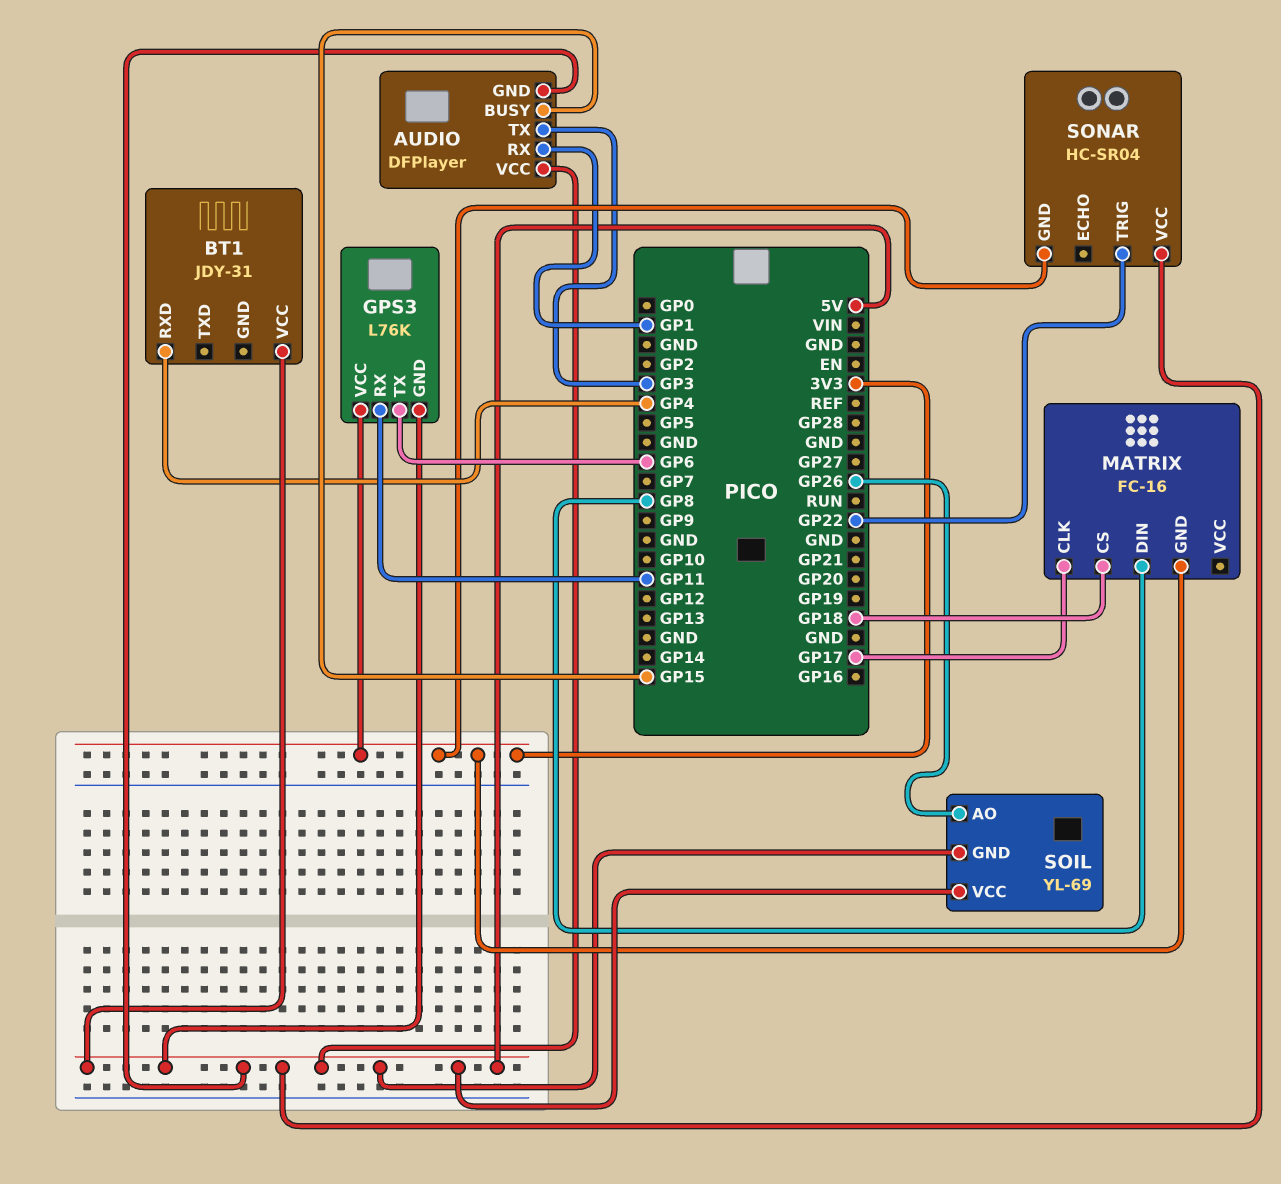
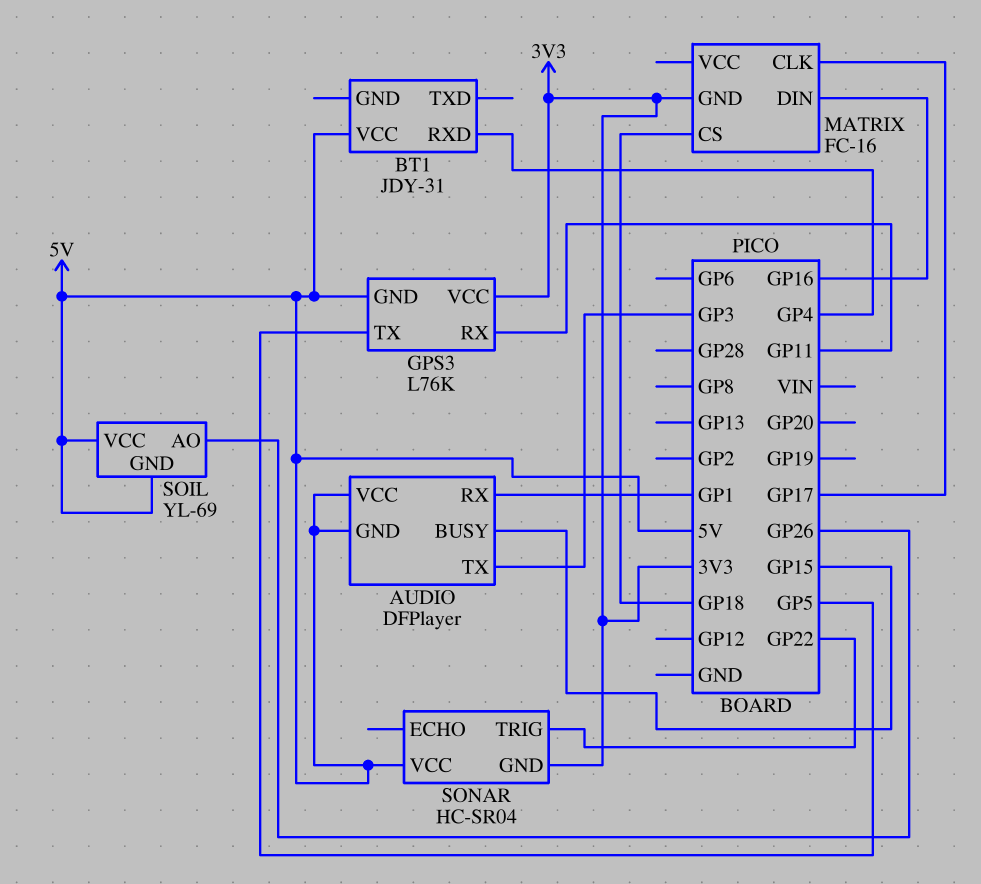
GPS3 pin TX: GP6 -> GP5
MATRIX pin DIN: GP8 -> GP16

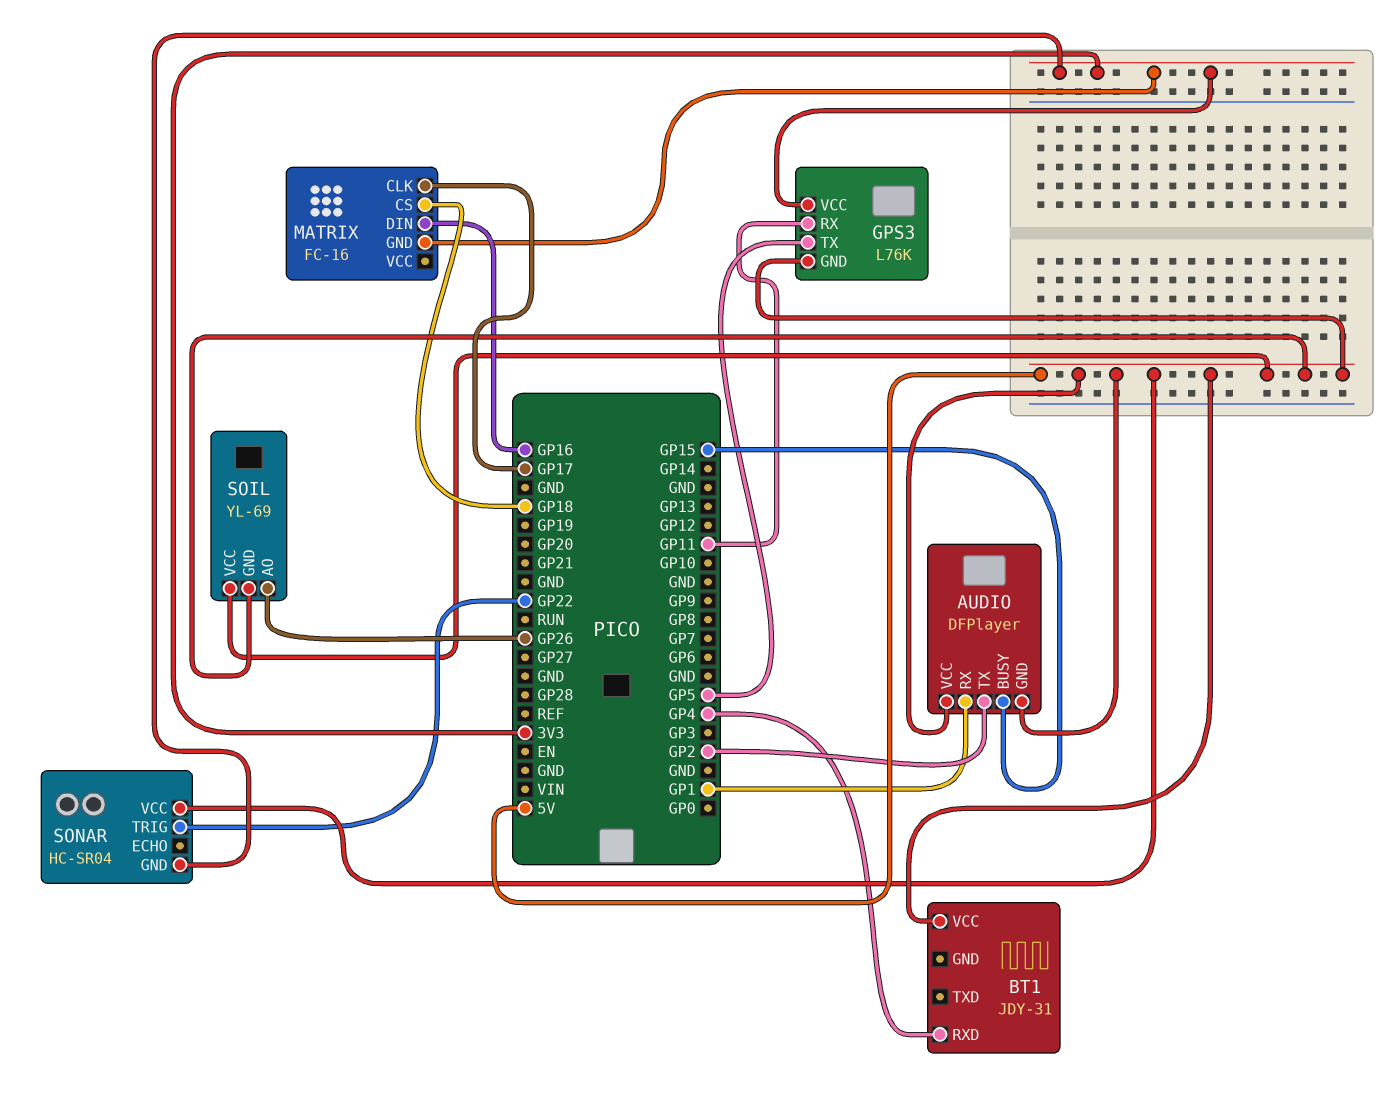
AUDIO pin TX: GP3 -> GP2

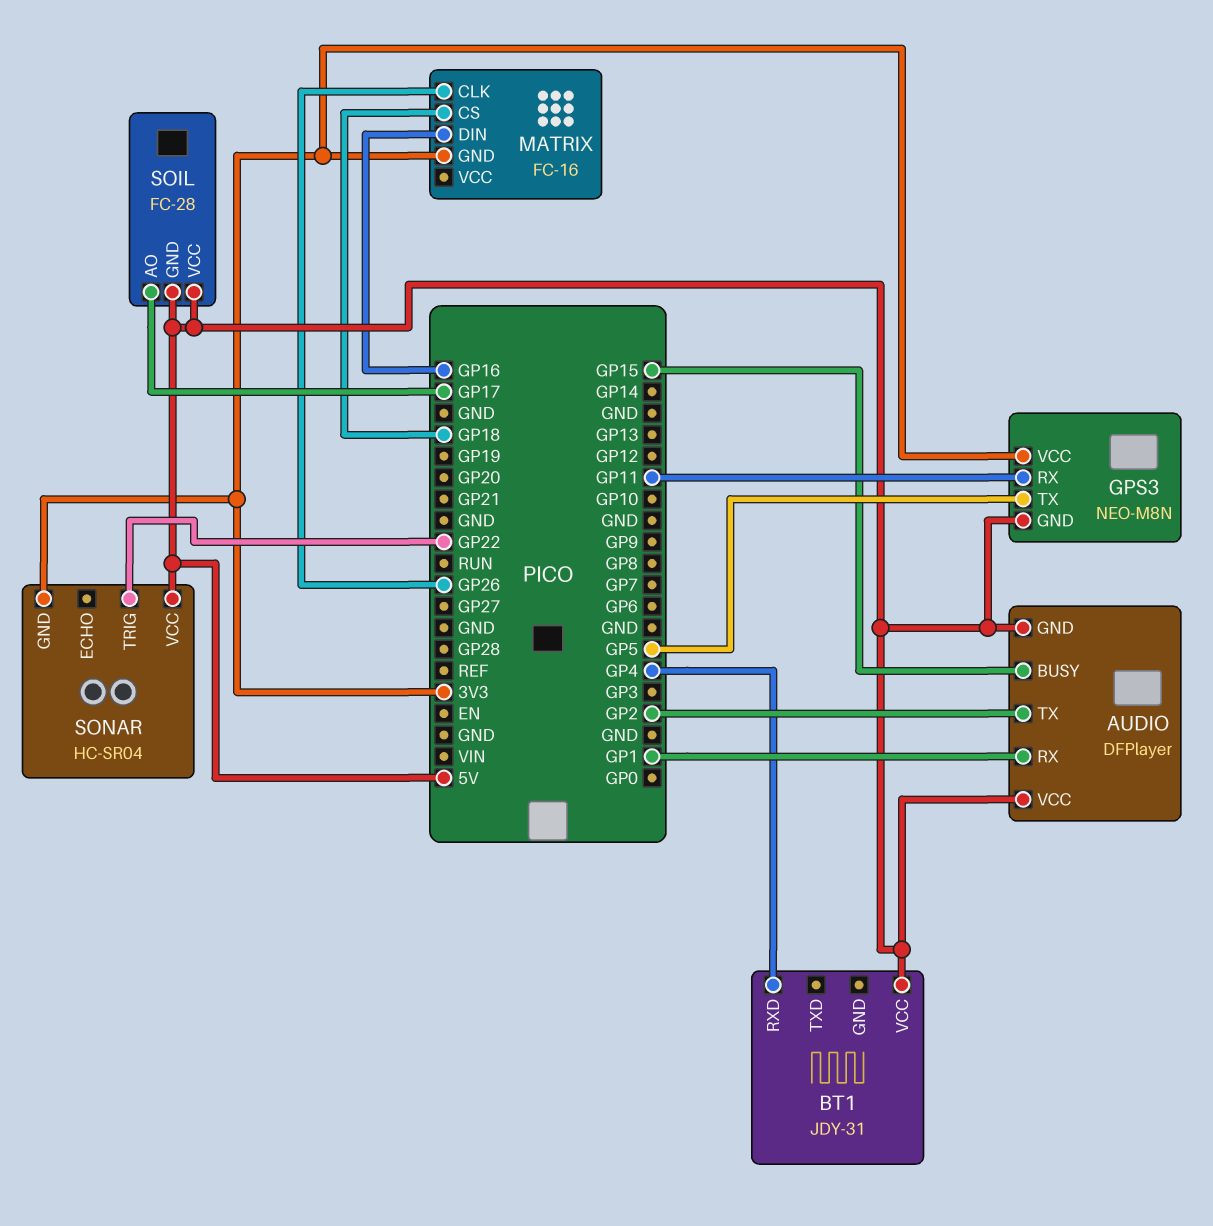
GPS3: L76K -> NEO-M8N
MATRIX pin CLK: GP17 -> GP26
SOIL: YL-69 -> FC-28
SOIL pin AO: GP26 -> GP17

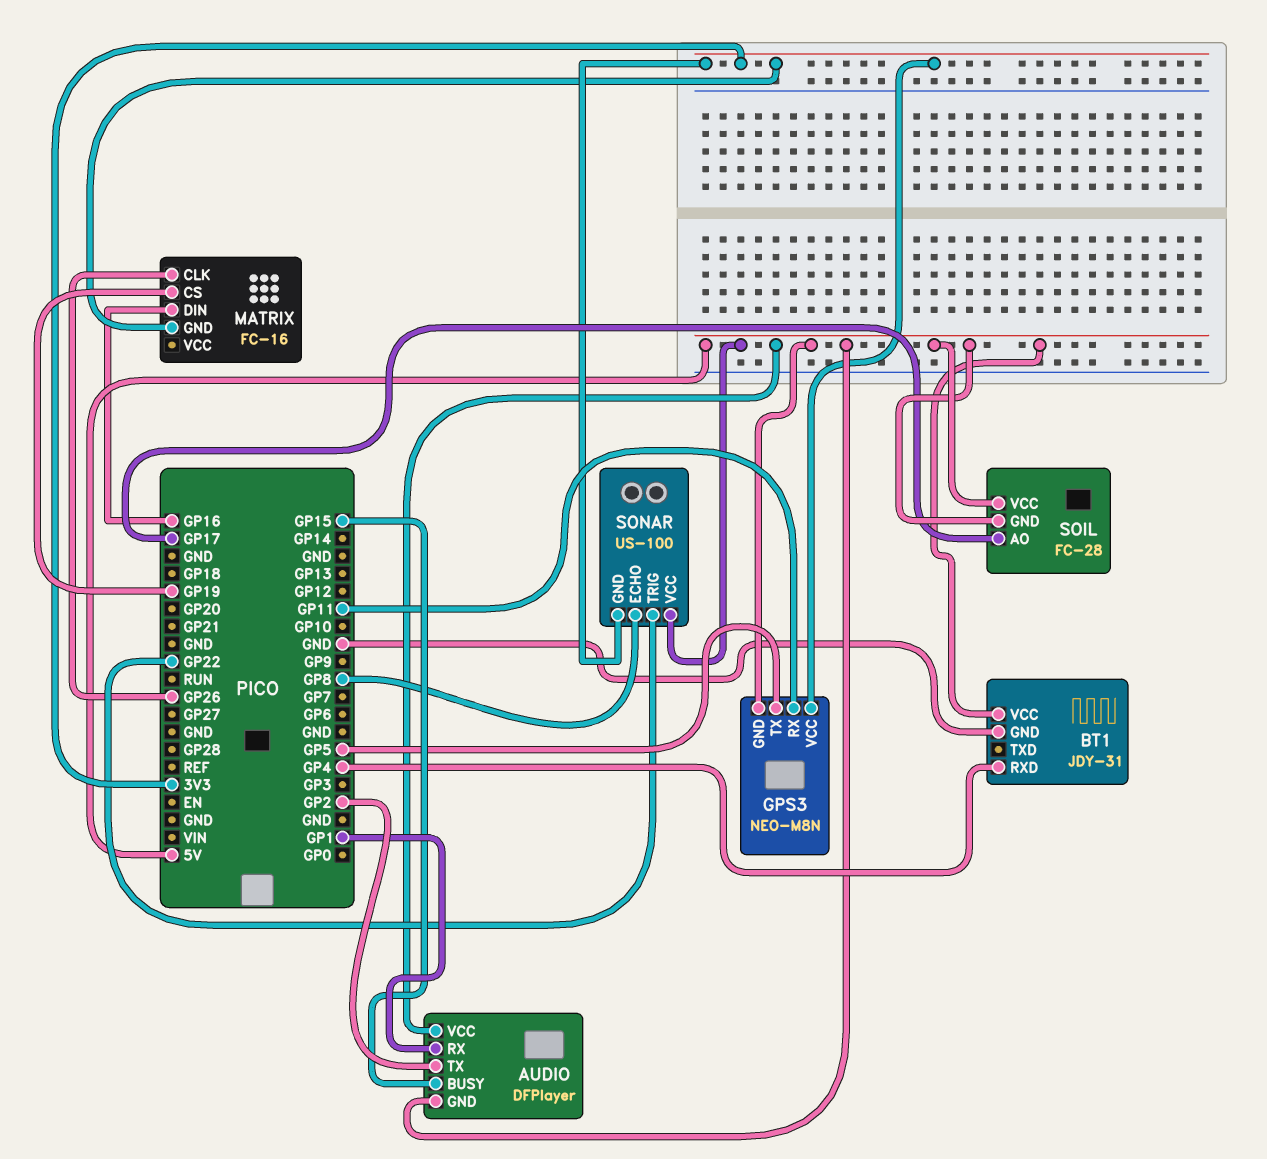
BT1 pin GND: none -> GND
MATRIX pin CS: GP18 -> GP19
SONAR: HC-SR04 -> US-100
SONAR pin ECHO: none -> GP8

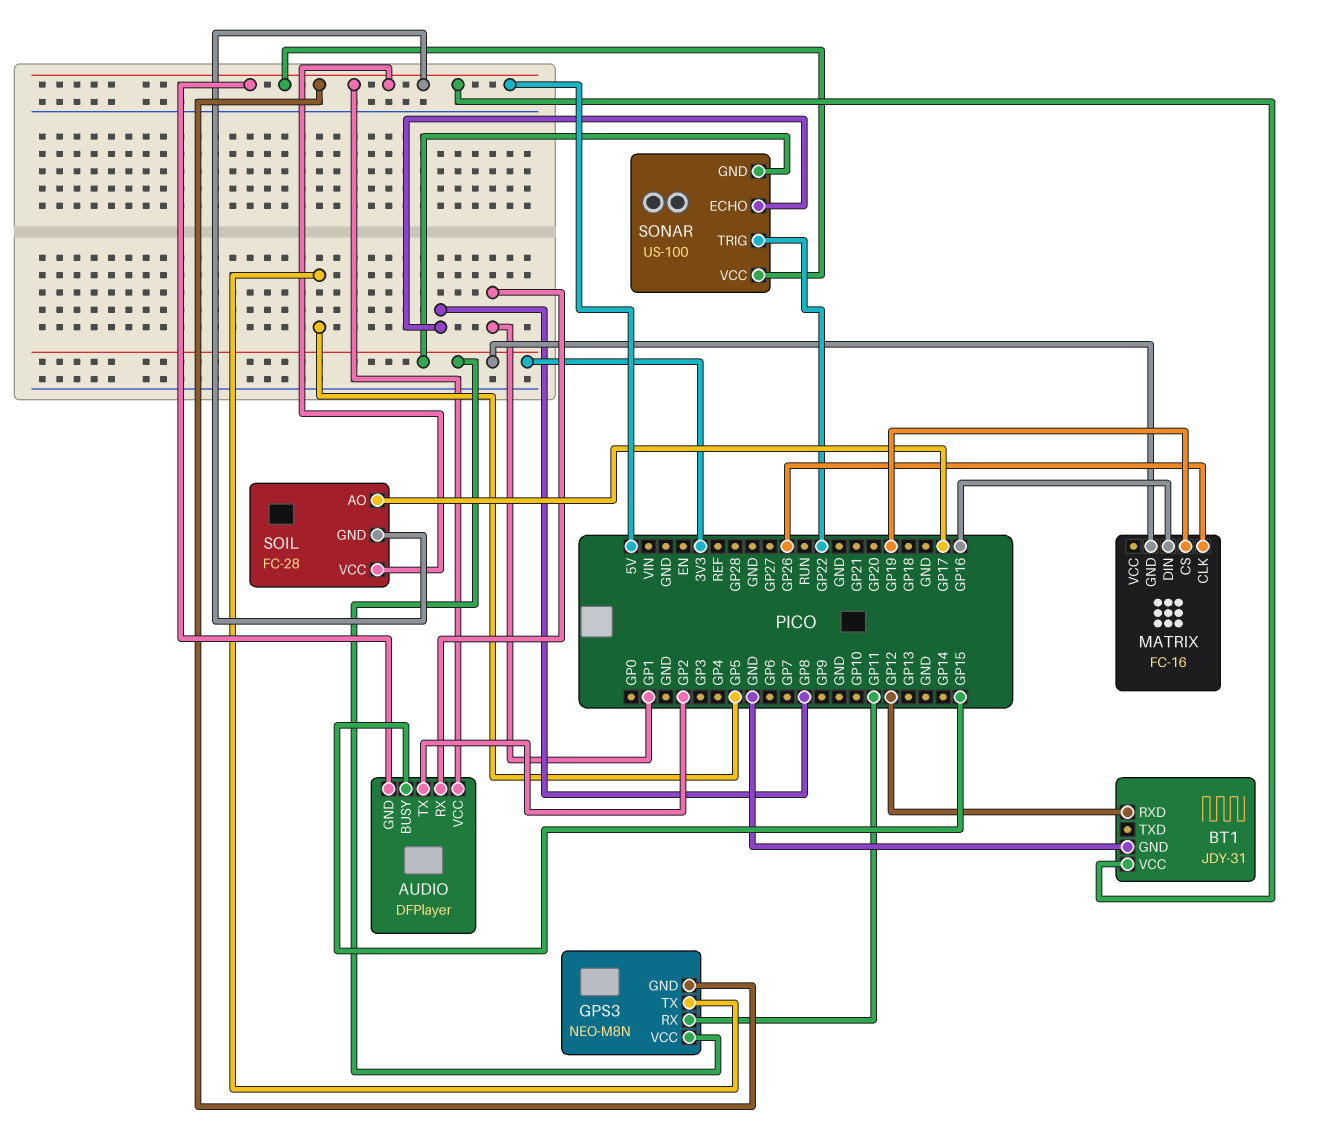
BT1 pin RXD: GP4 -> GP12

